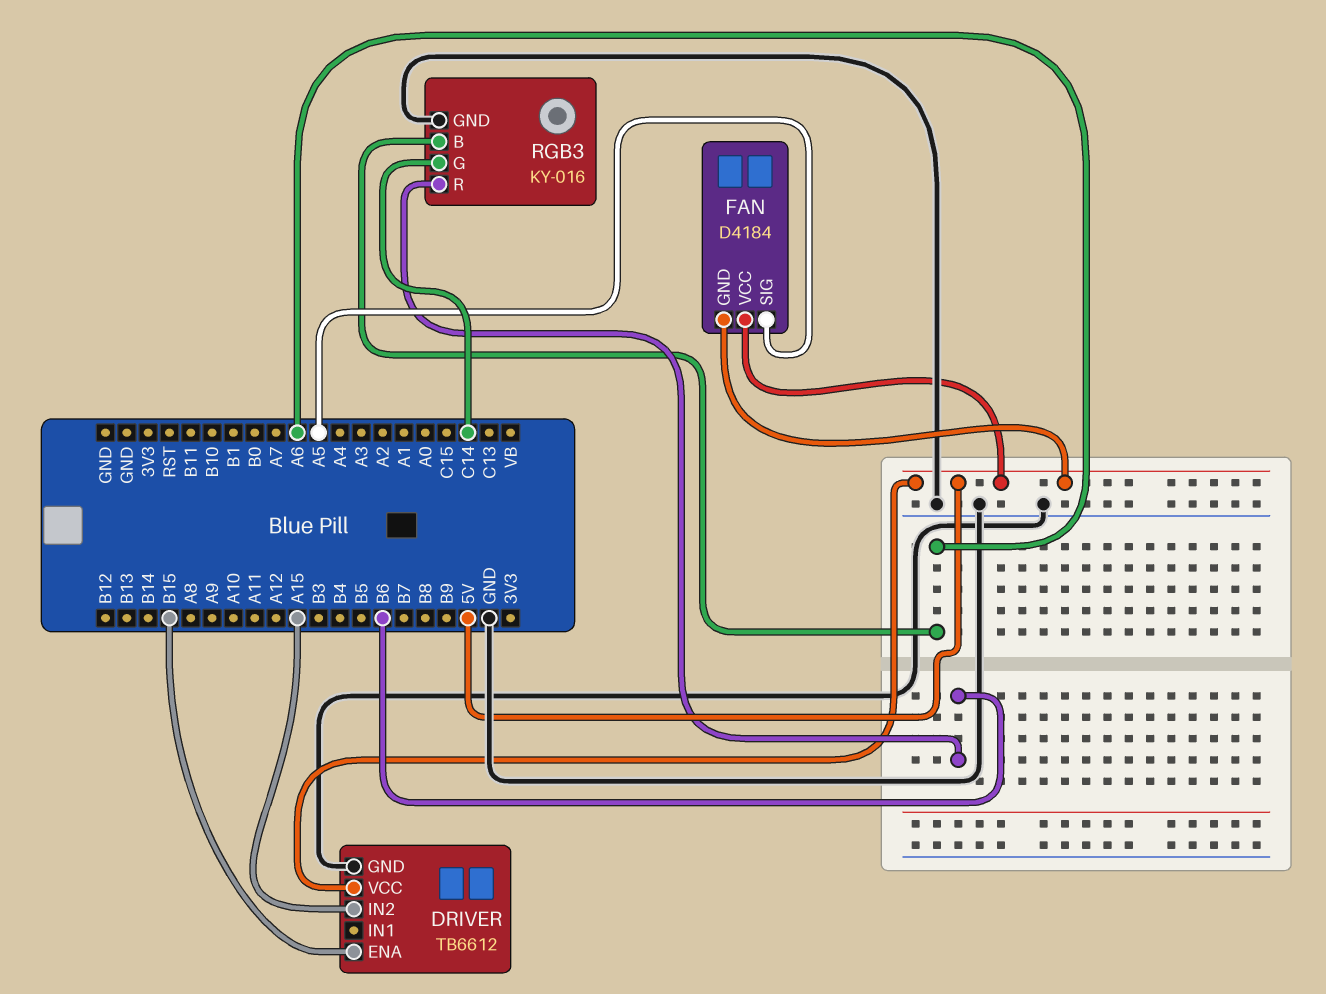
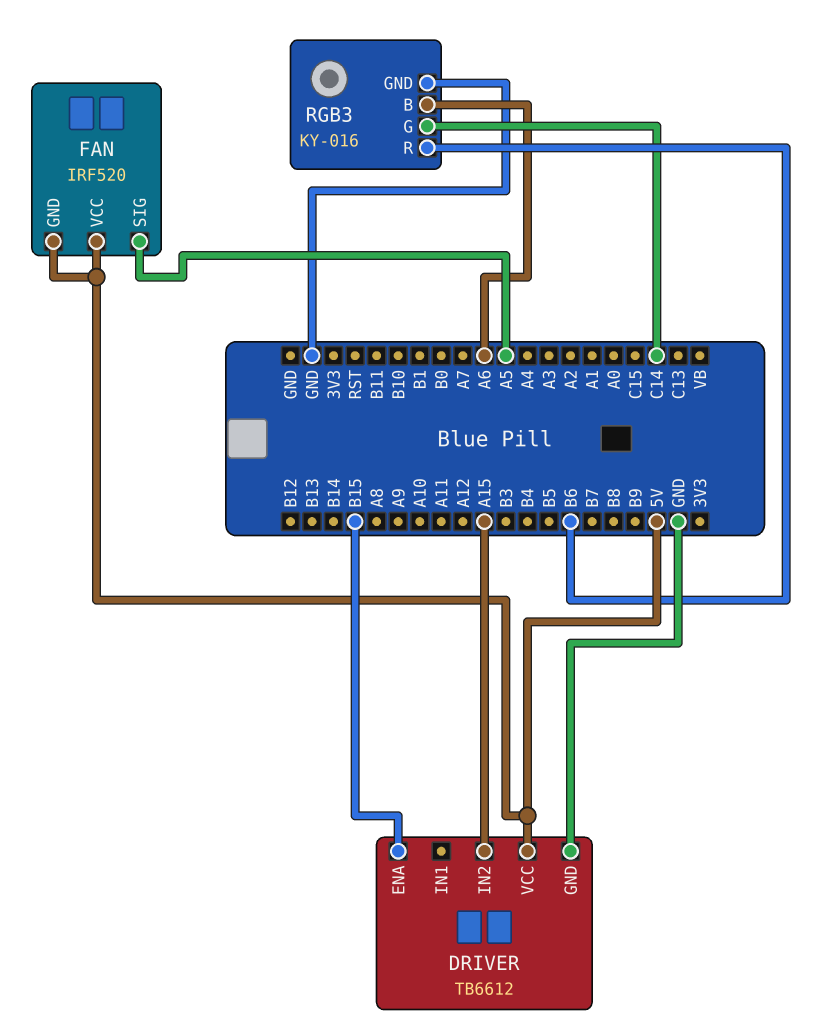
FAN: D4184 -> IRF520

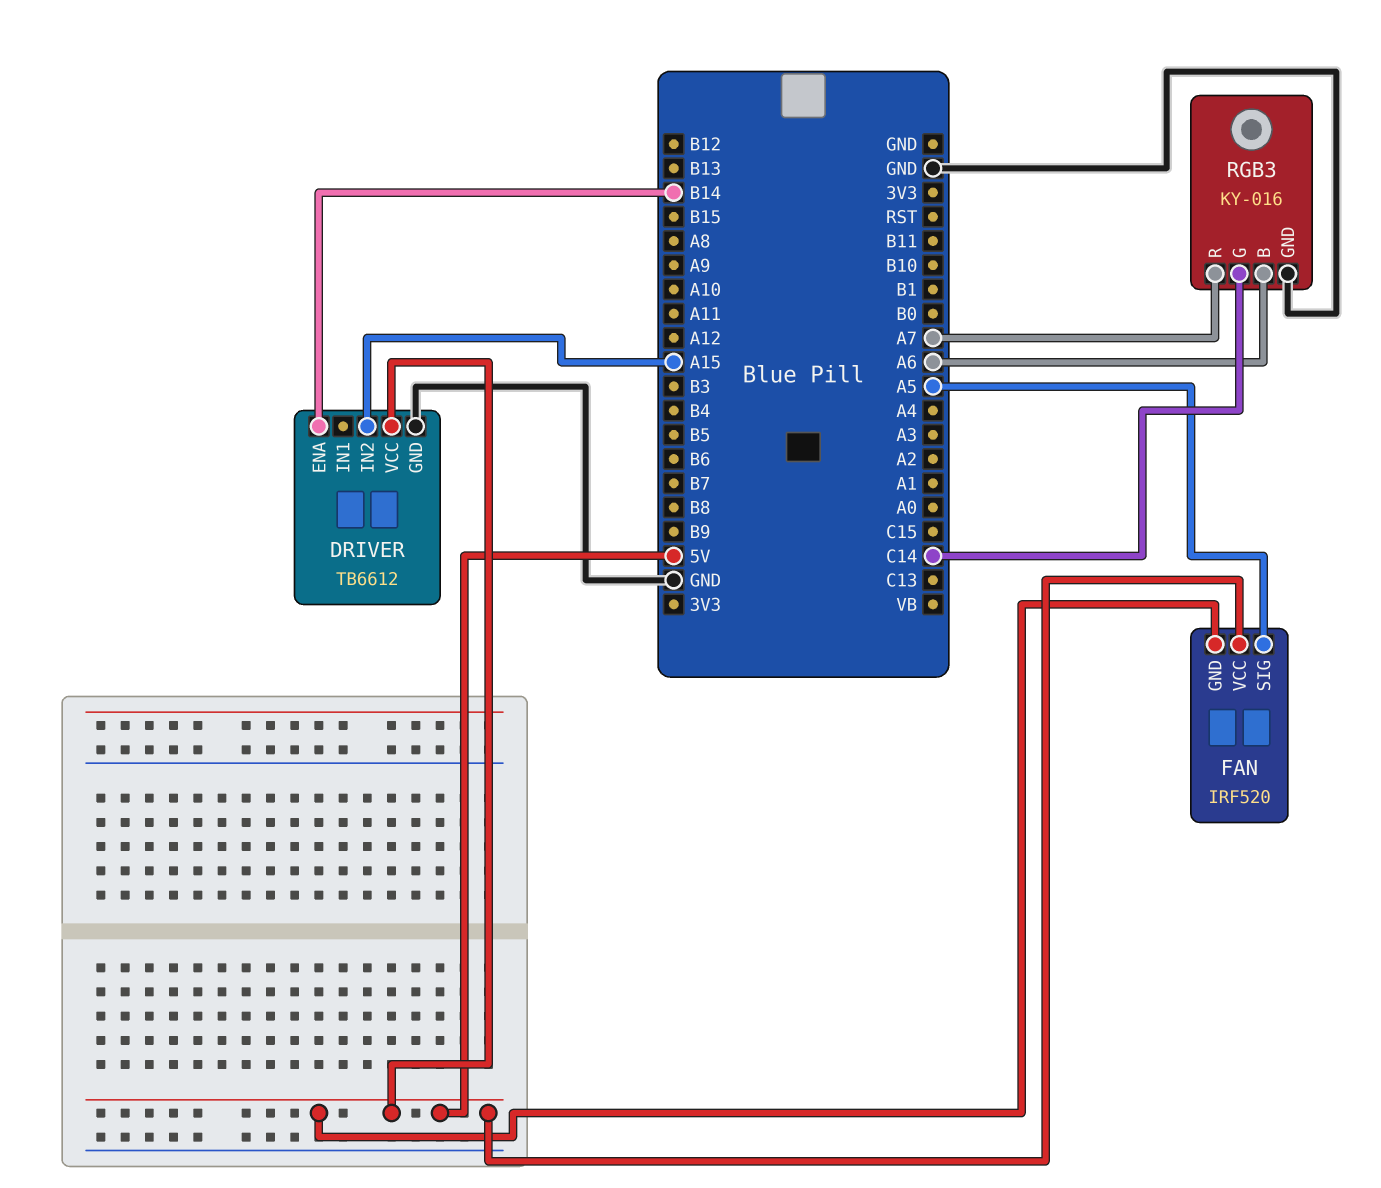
DRIVER pin ENA: B15 -> B14
RGB3 pin R: B6 -> A7

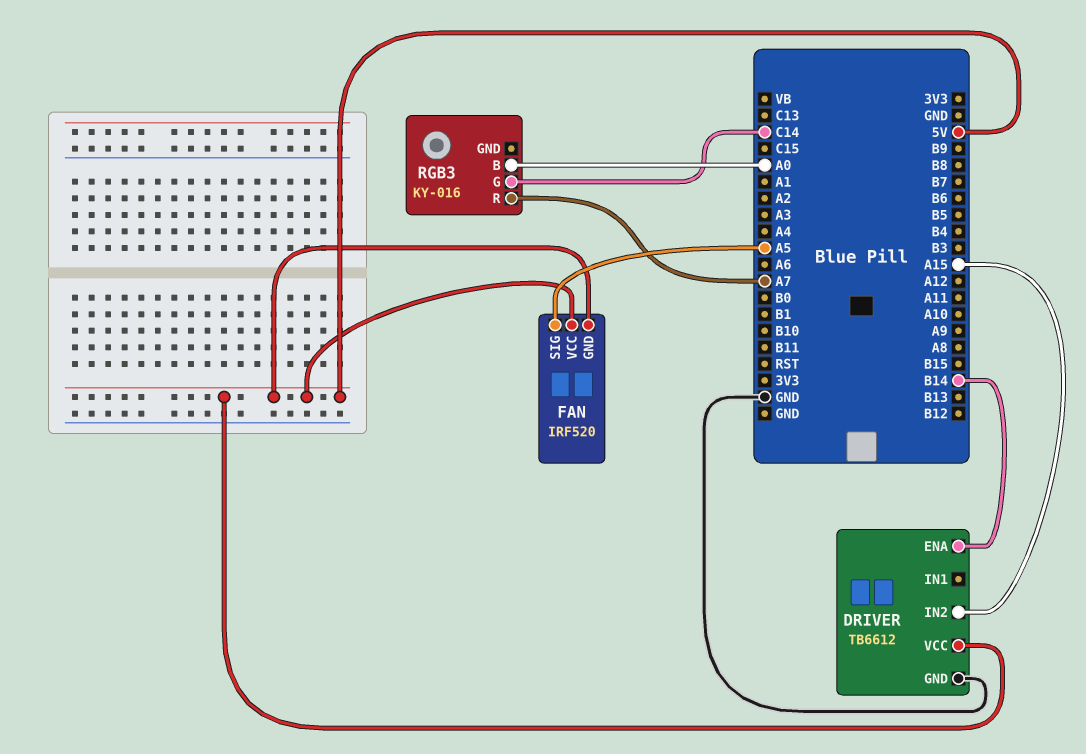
RGB3 pin B: A6 -> A0
RGB3 pin GND: GND -> none

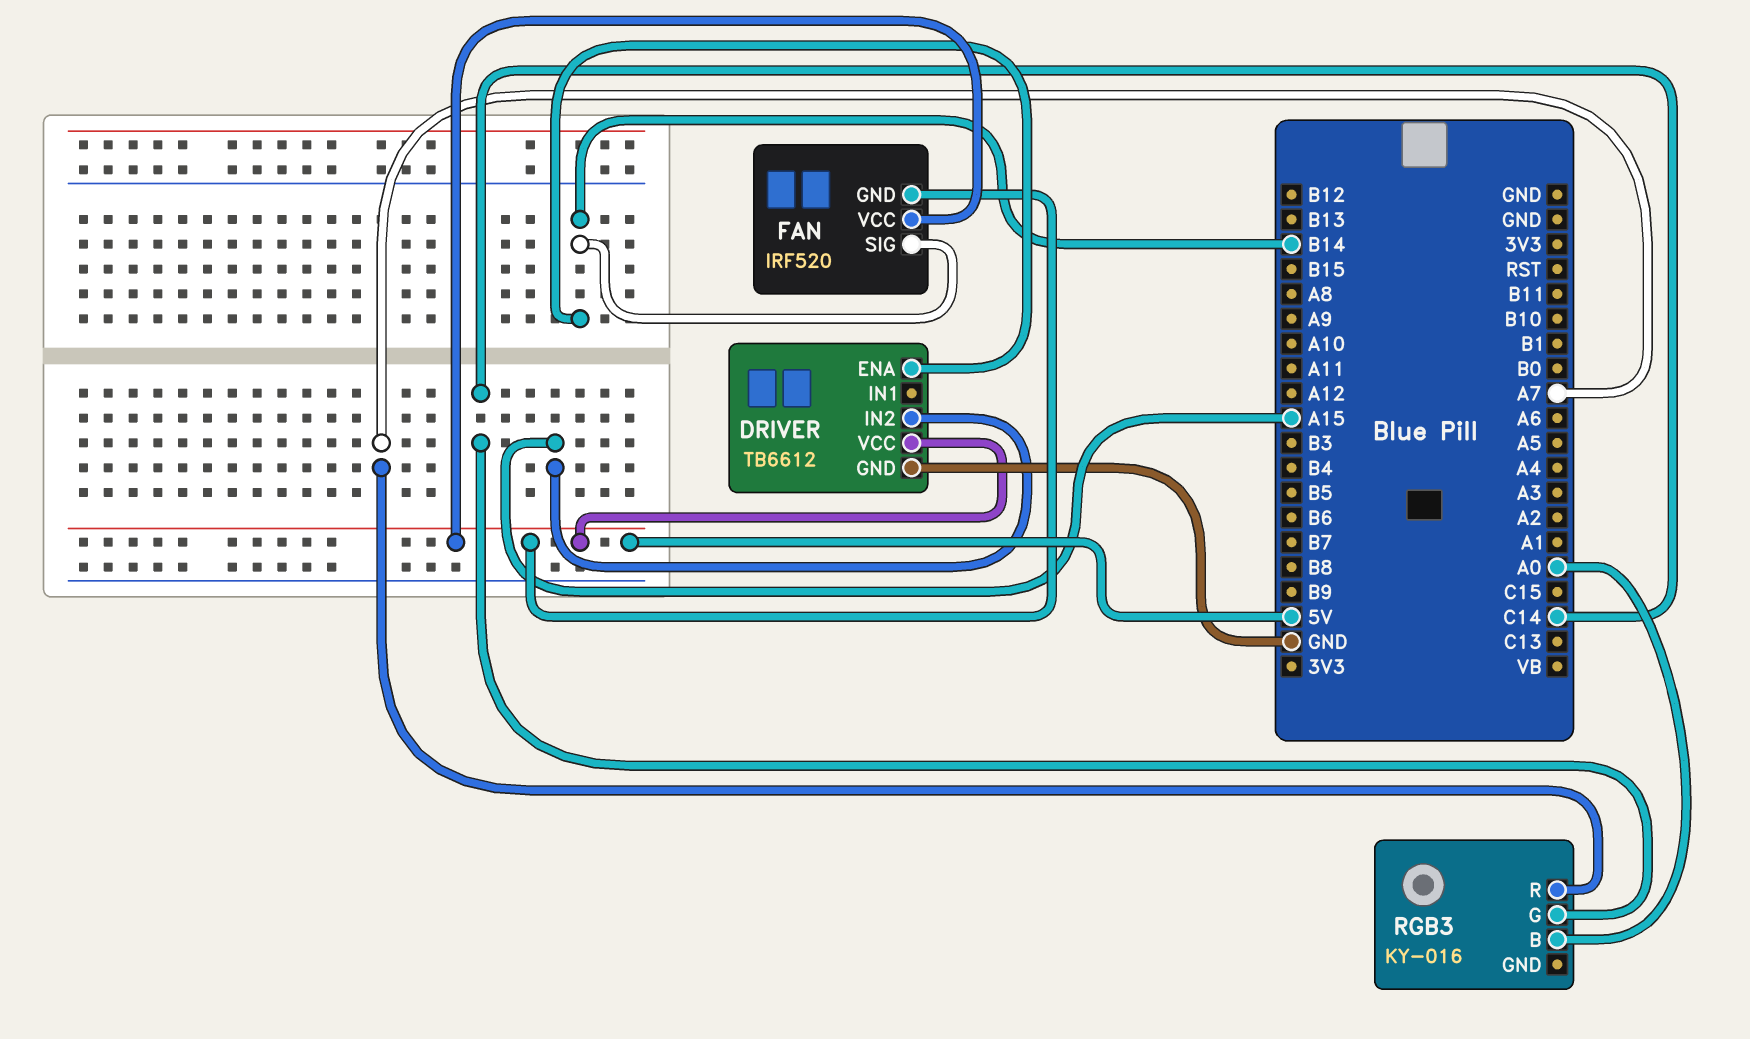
FAN pin SIG: A5 -> B14

